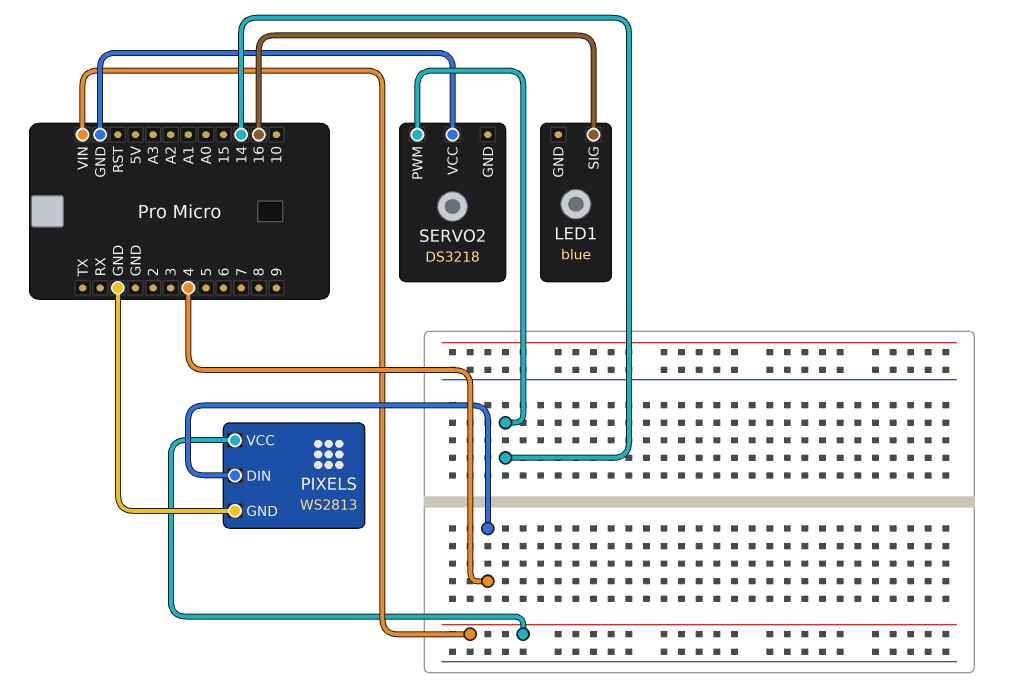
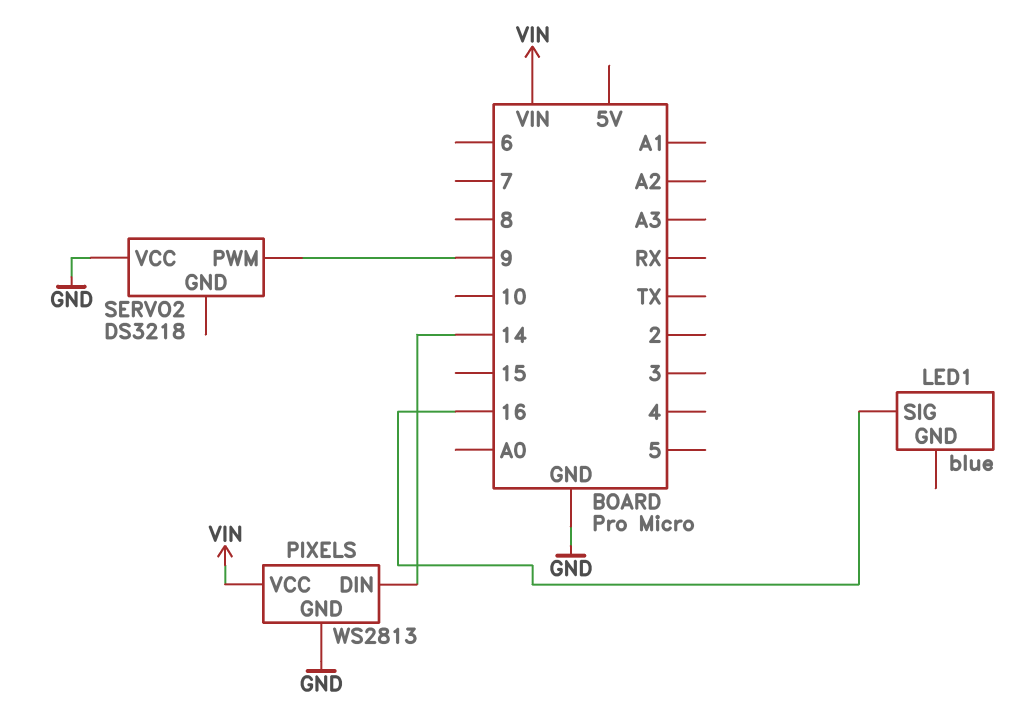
PIXELS pin DIN: 4 -> 14
SERVO2 pin PWM: 14 -> 9

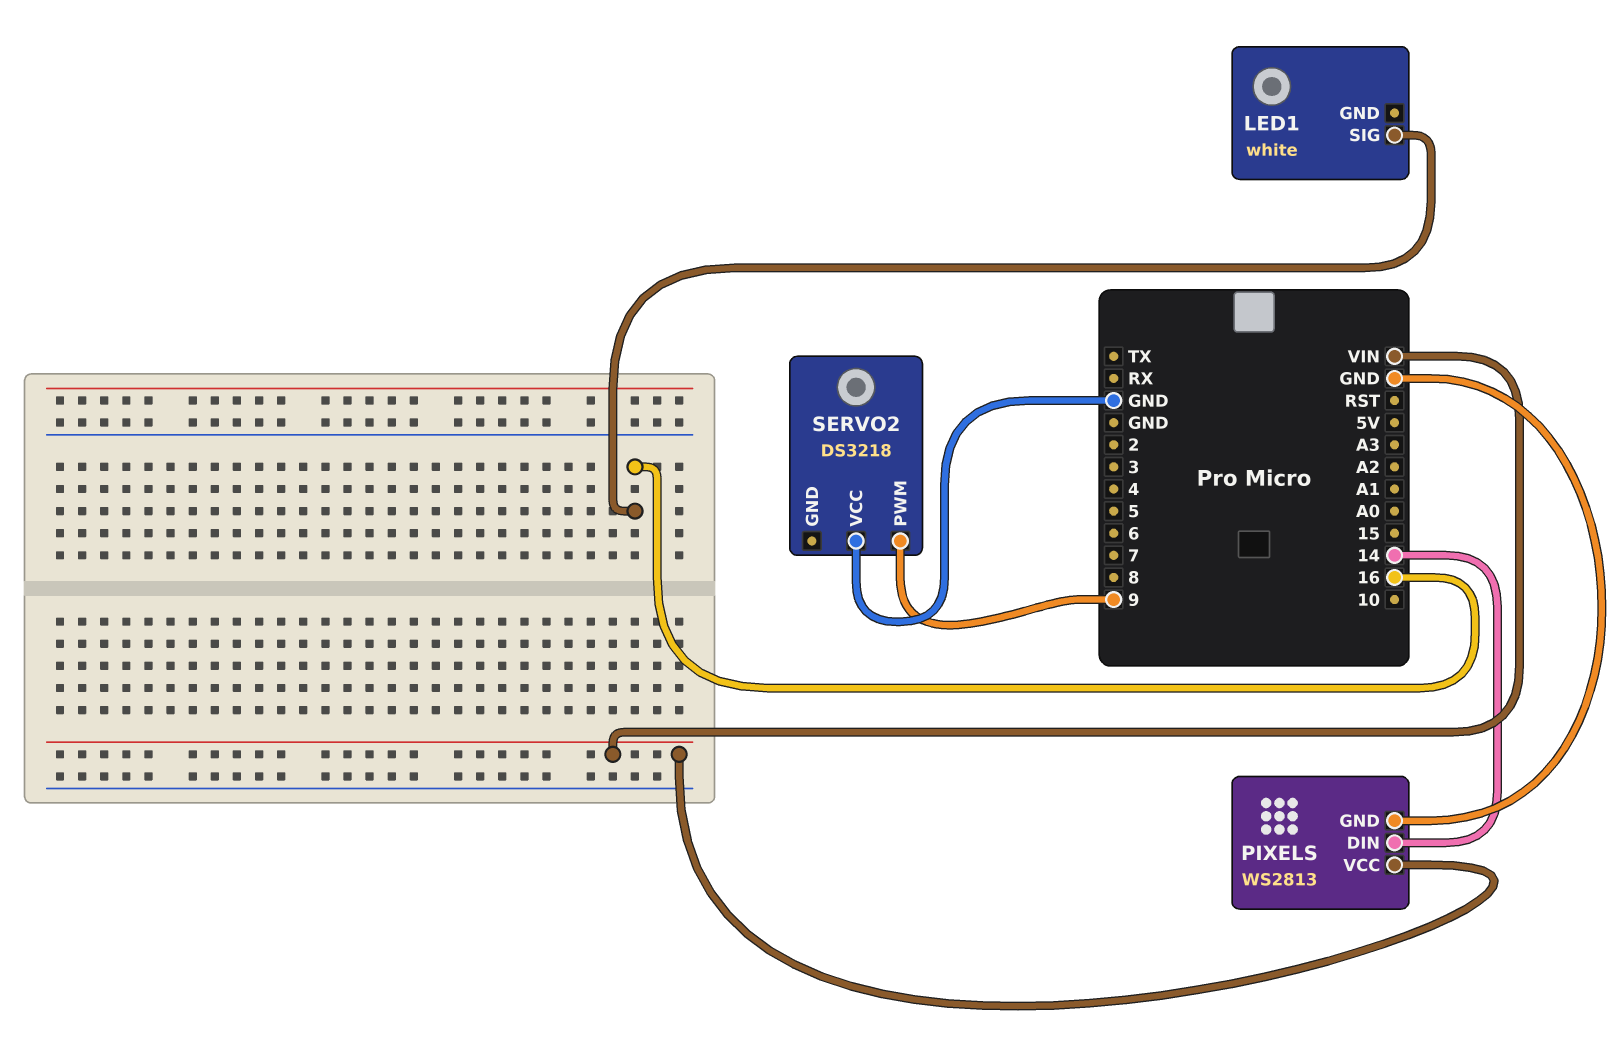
LED1: blue -> white

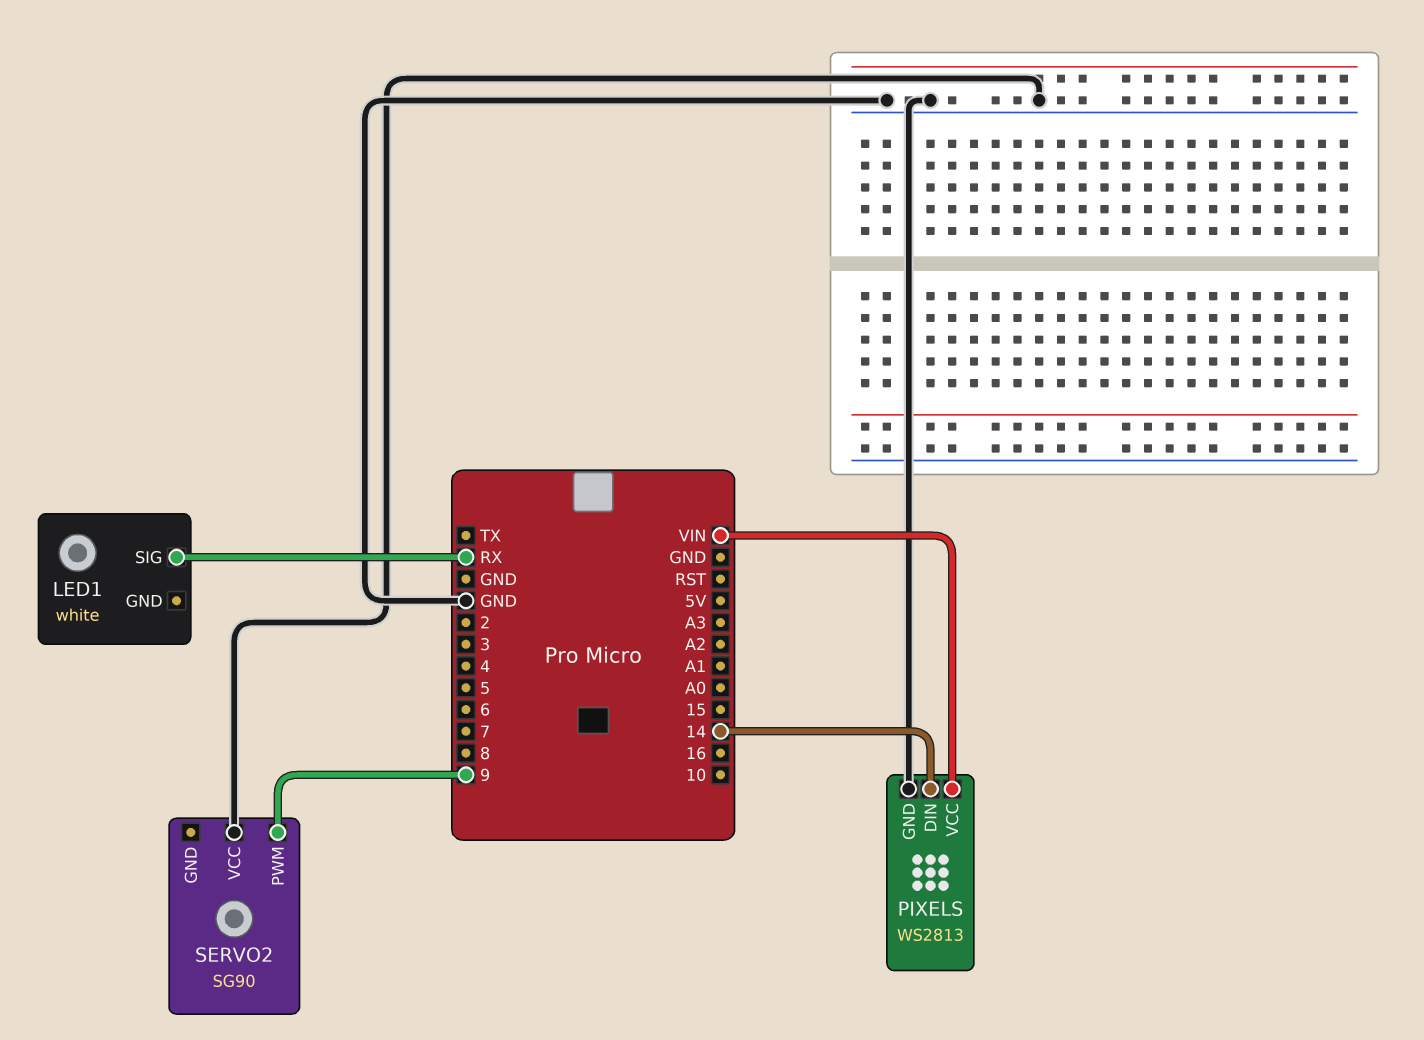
LED1 pin SIG: 16 -> RX
SERVO2: DS3218 -> SG90

